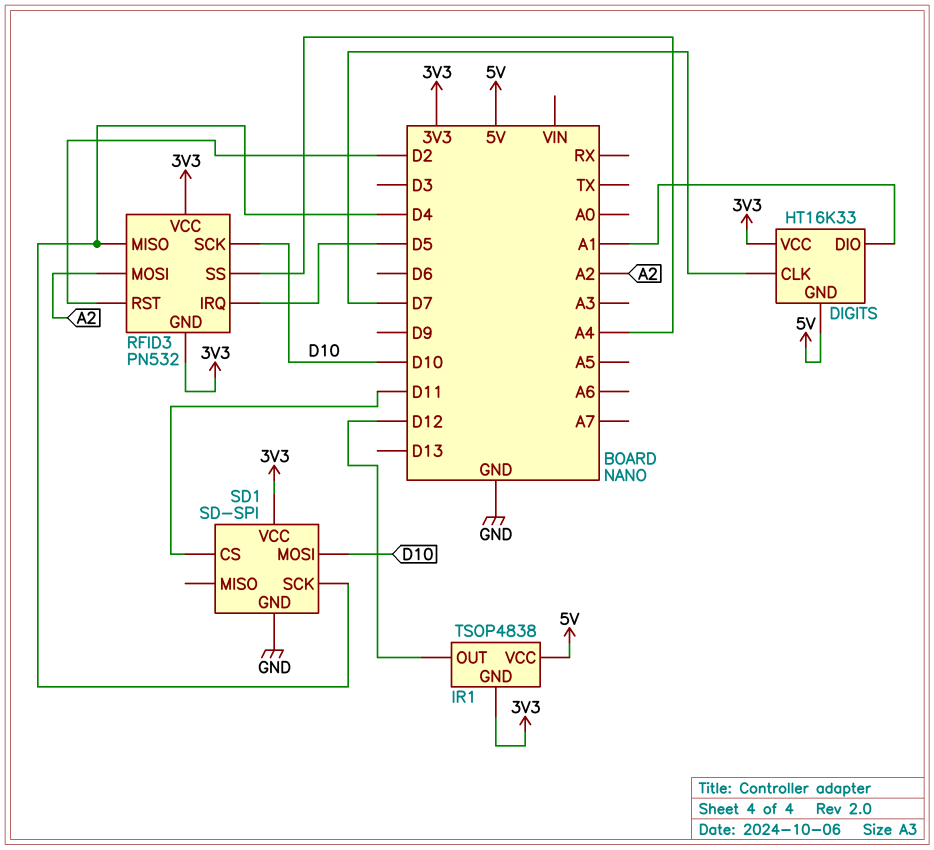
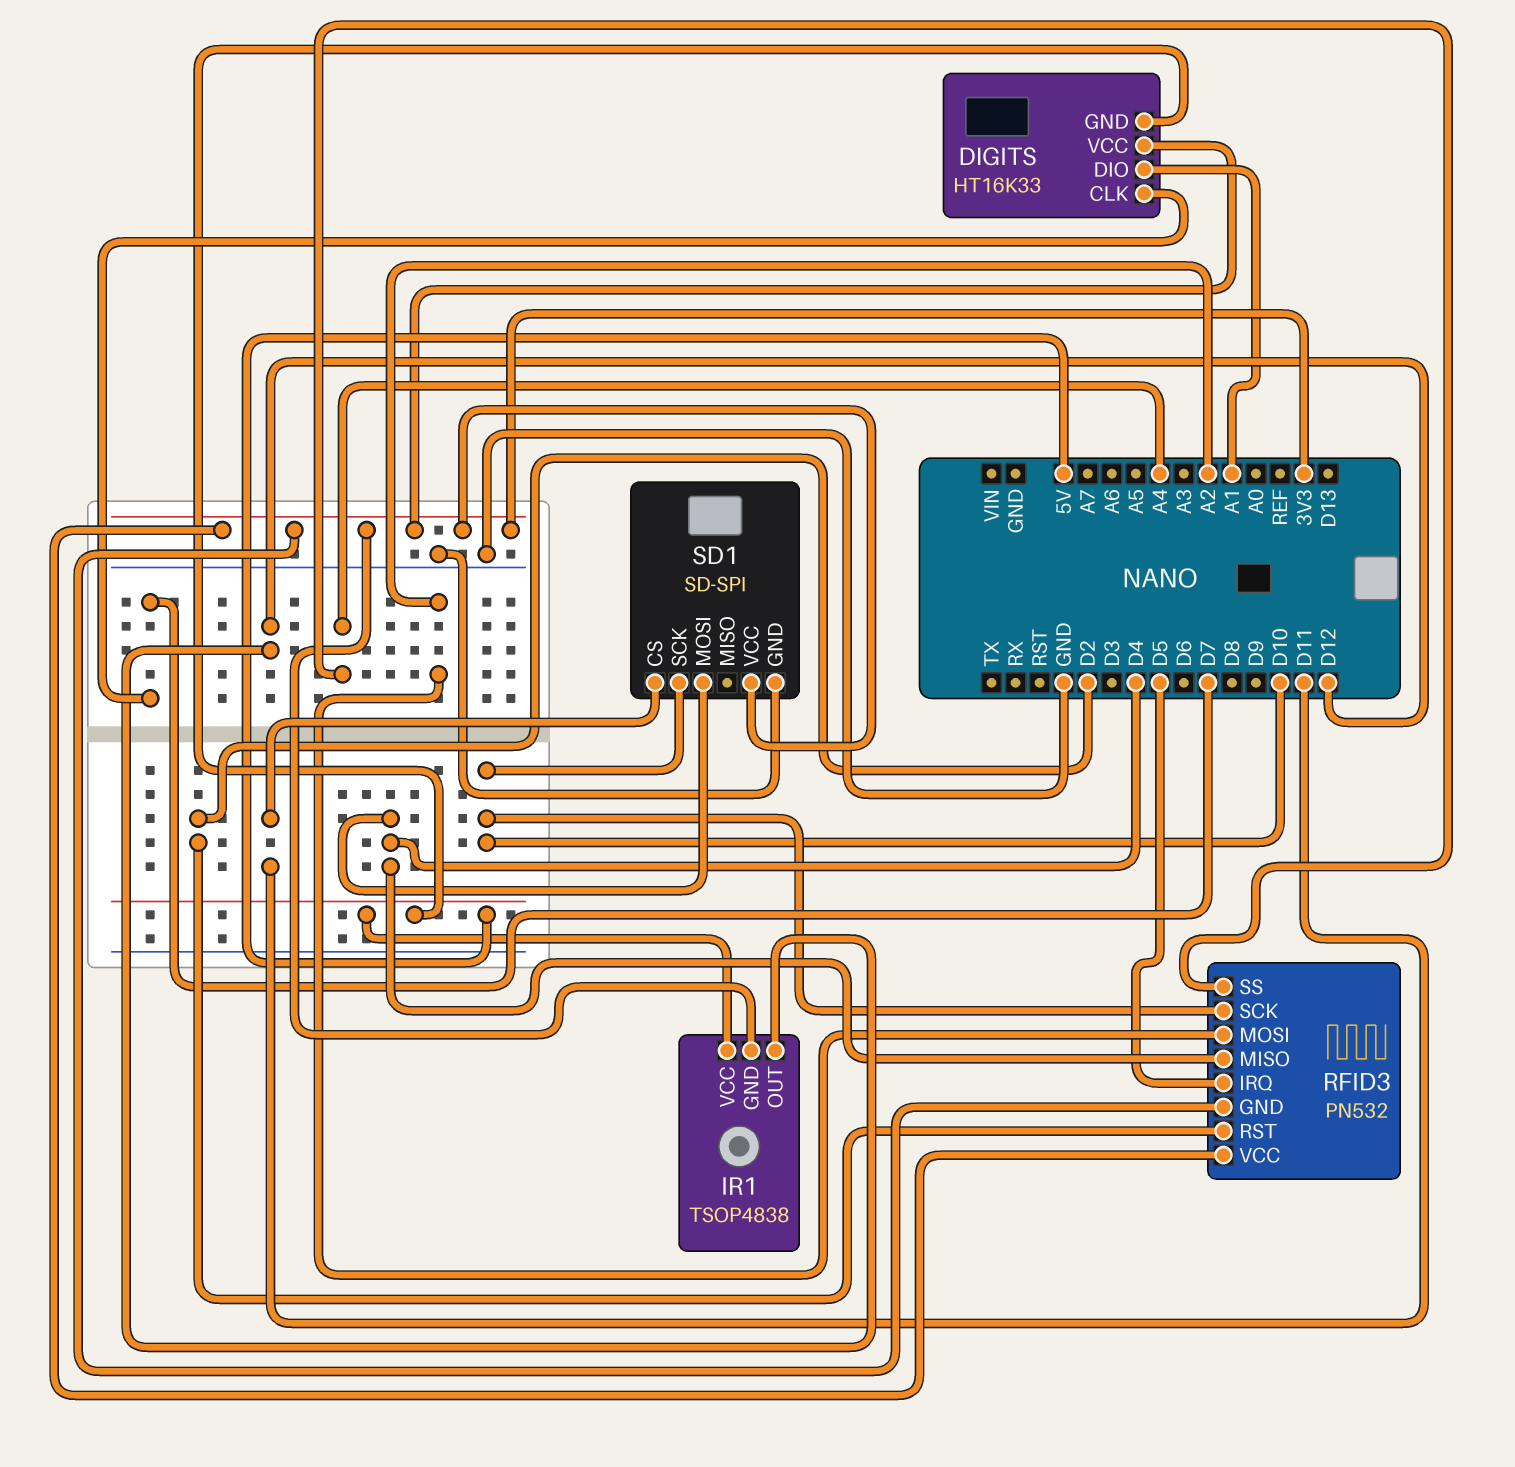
SD1 pin MOSI: D10 -> D4
SD1 pin SCK: D4 -> D10

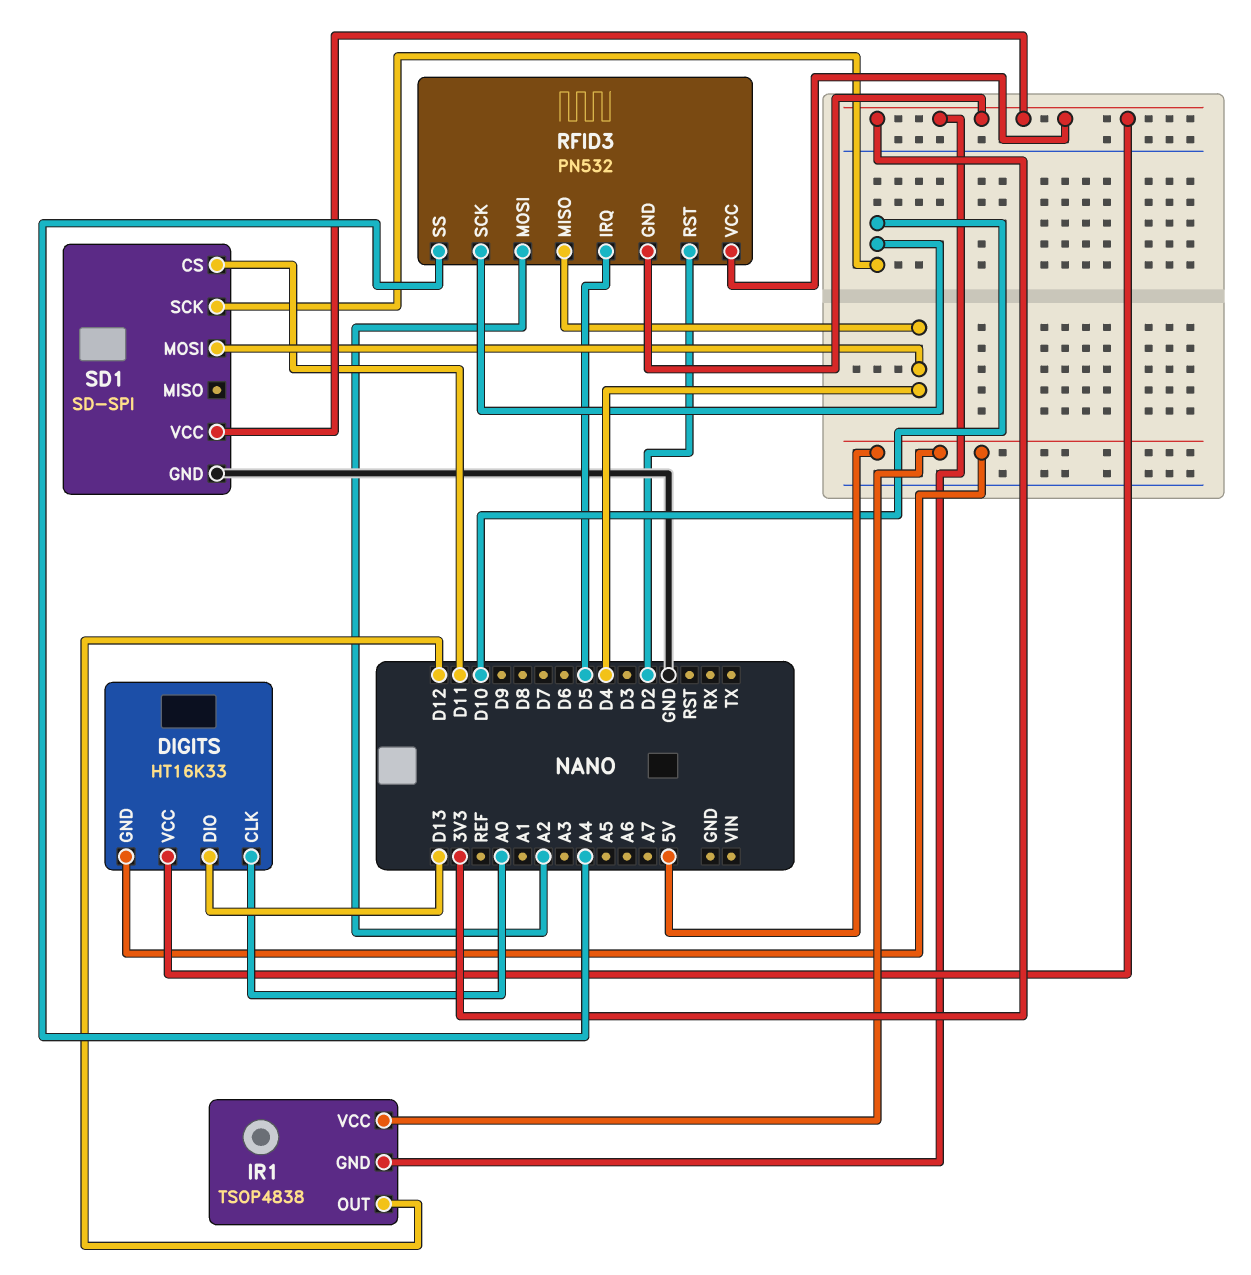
DIGITS pin CLK: D7 -> A0
DIGITS pin DIO: A1 -> D13

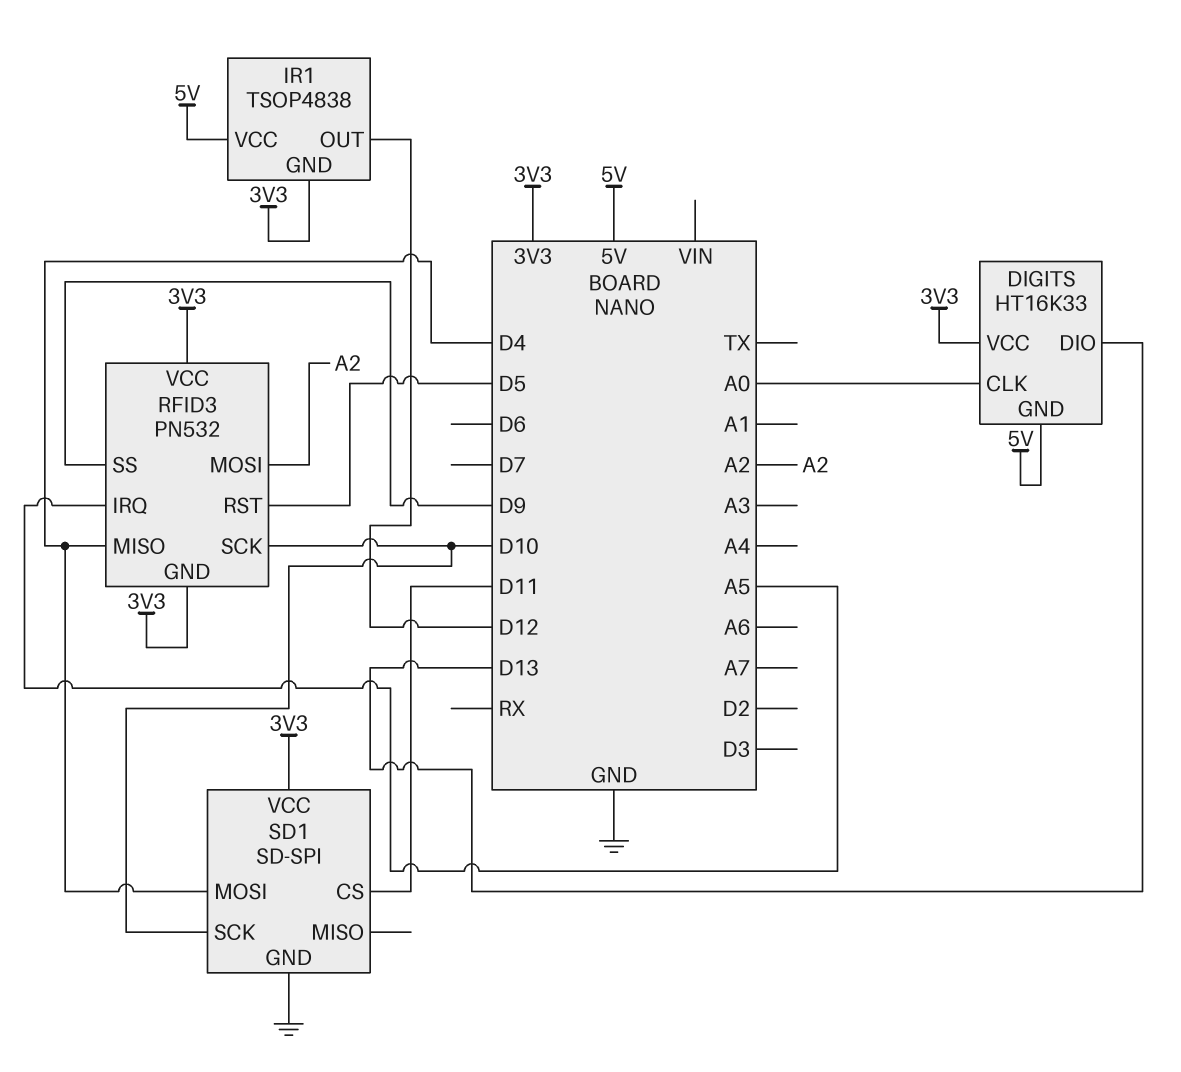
RFID3 pin IRQ: D5 -> A5
RFID3 pin RST: D2 -> D5
RFID3 pin SS: A4 -> D9

